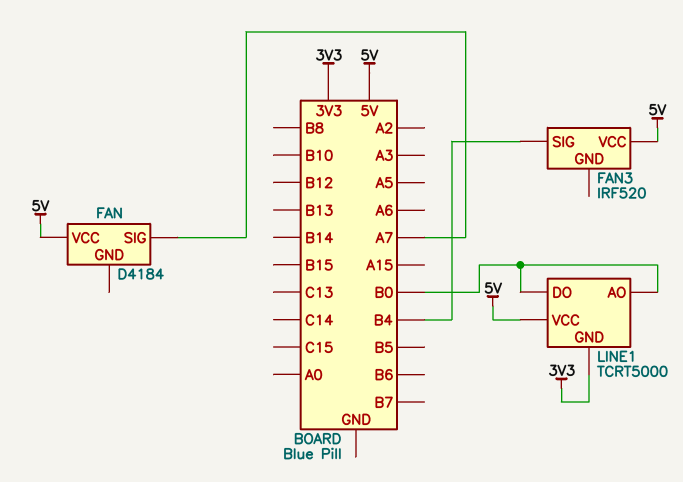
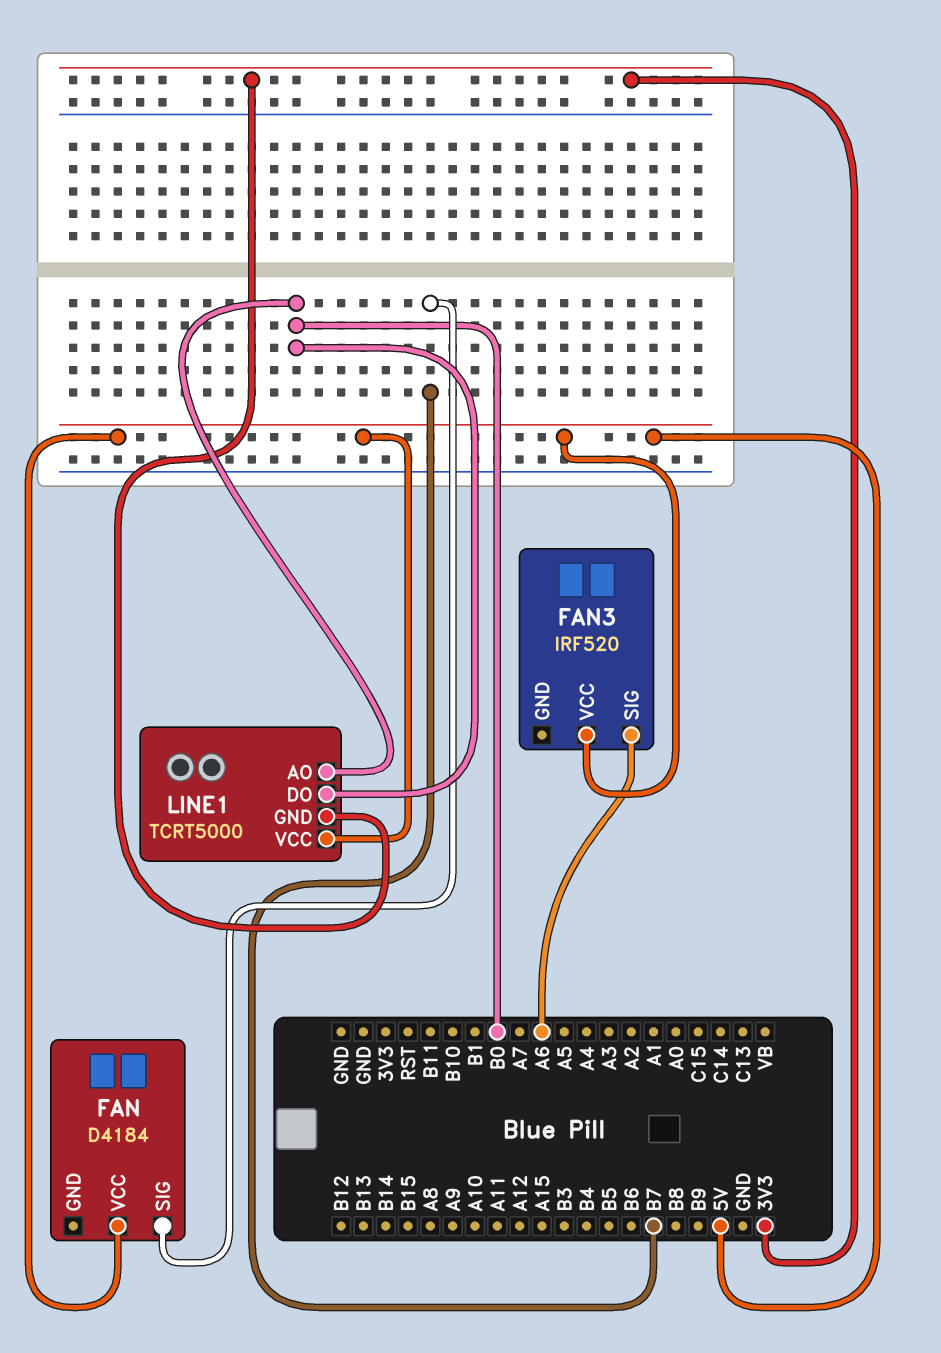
FAN pin SIG: A7 -> B7
FAN3 pin SIG: B4 -> A6

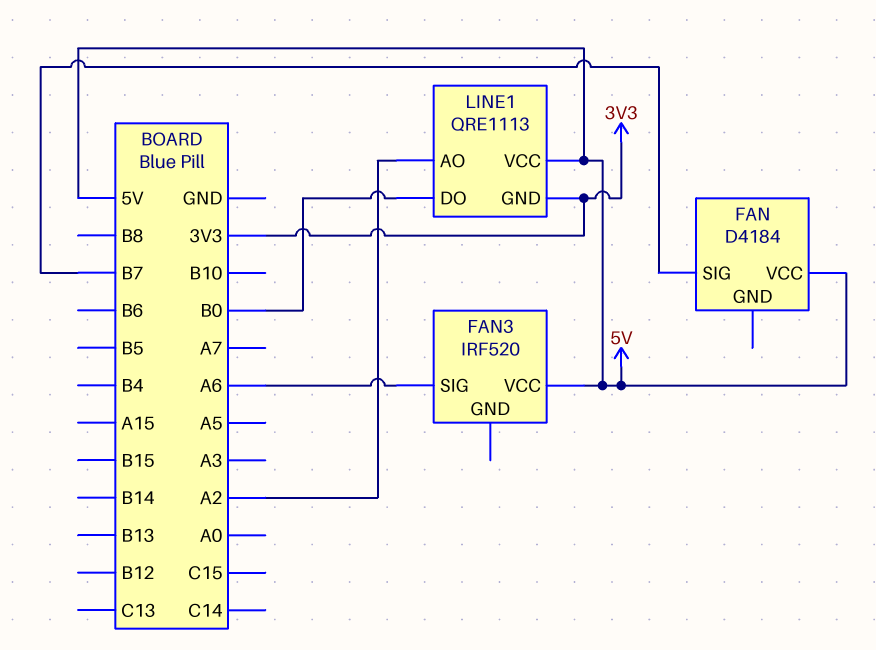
LINE1: TCRT5000 -> QRE1113
LINE1 pin AO: B0 -> A2

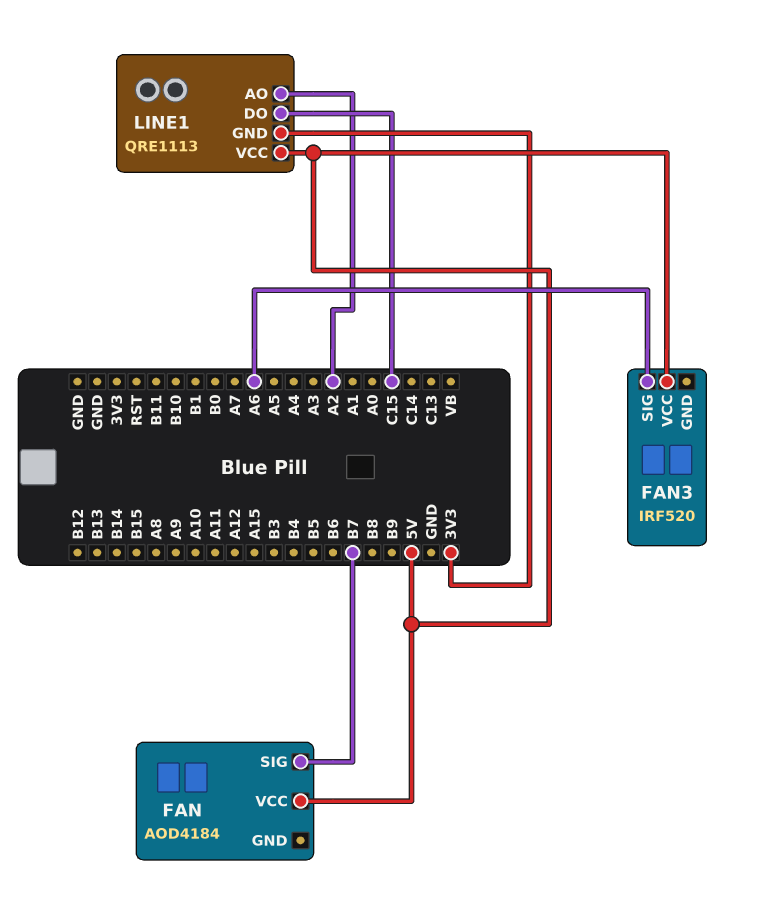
FAN: D4184 -> AOD4184
LINE1 pin DO: B0 -> C15

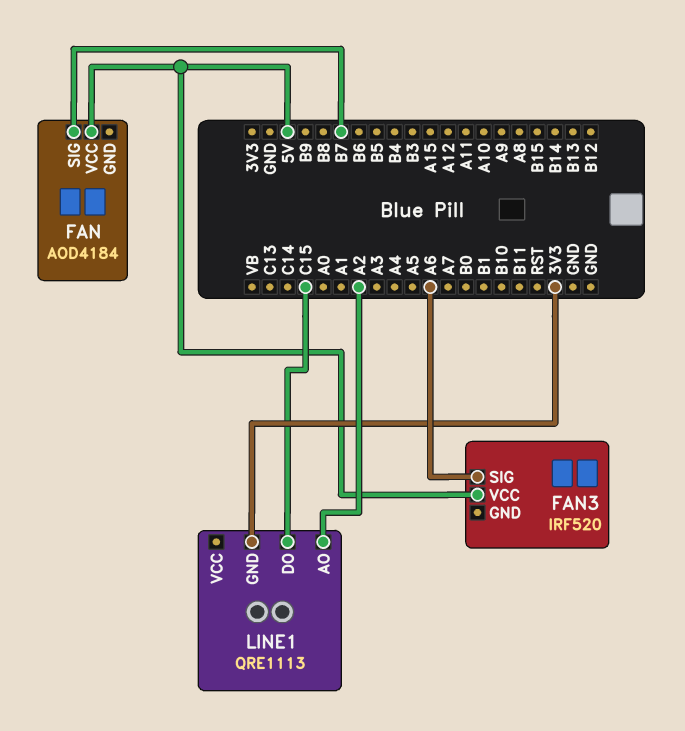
LINE1 pin VCC: 5V -> none

